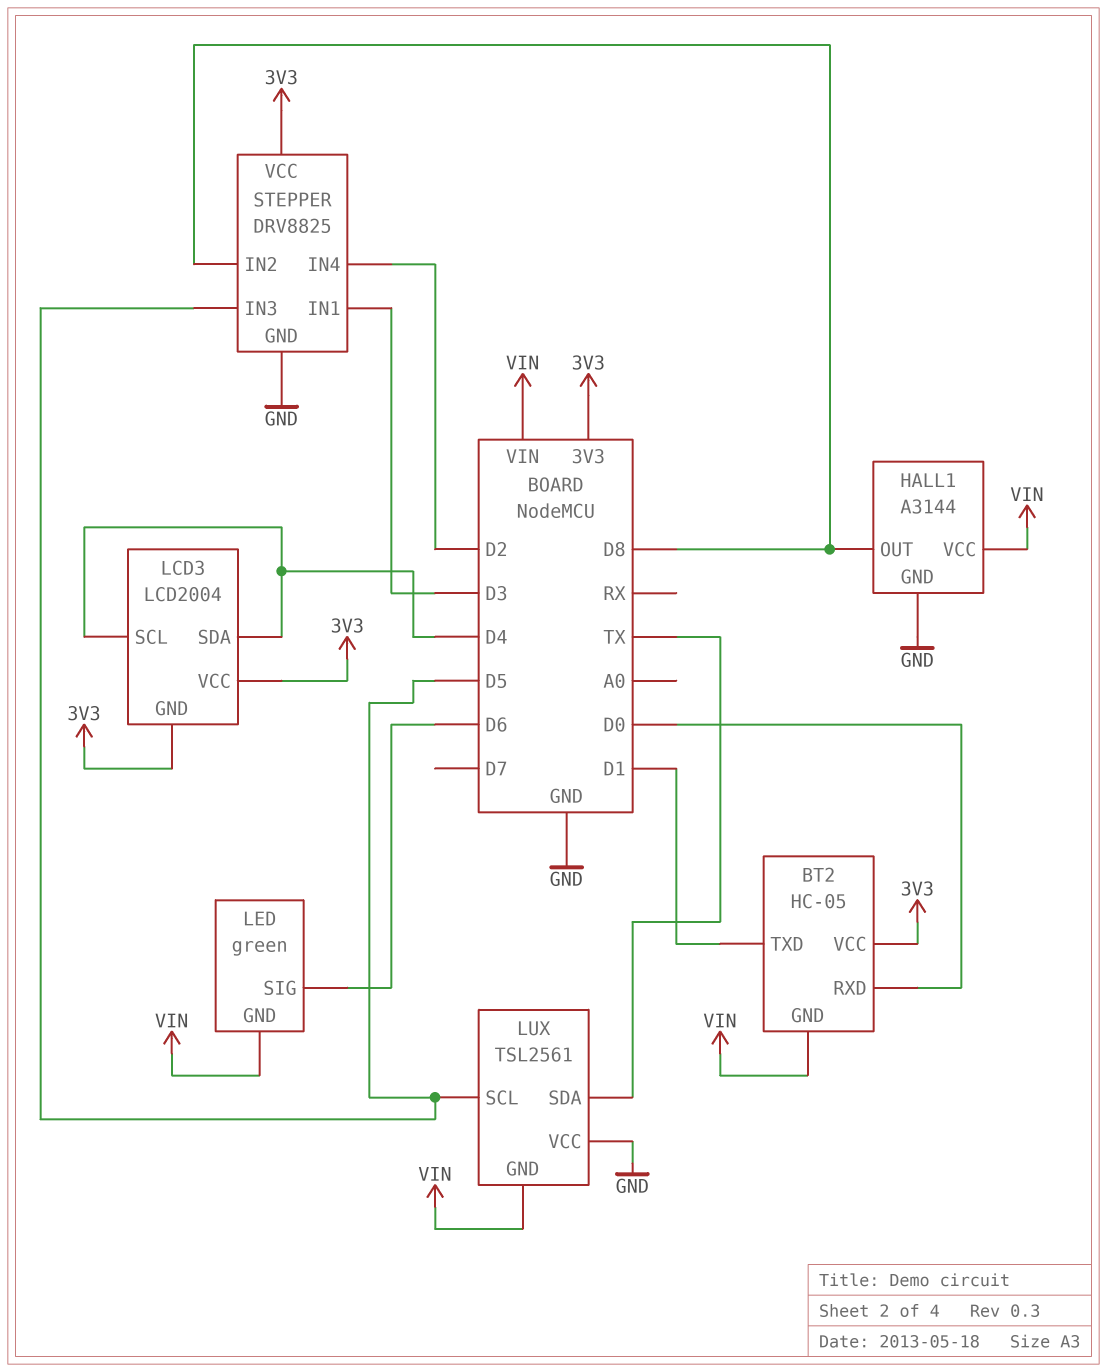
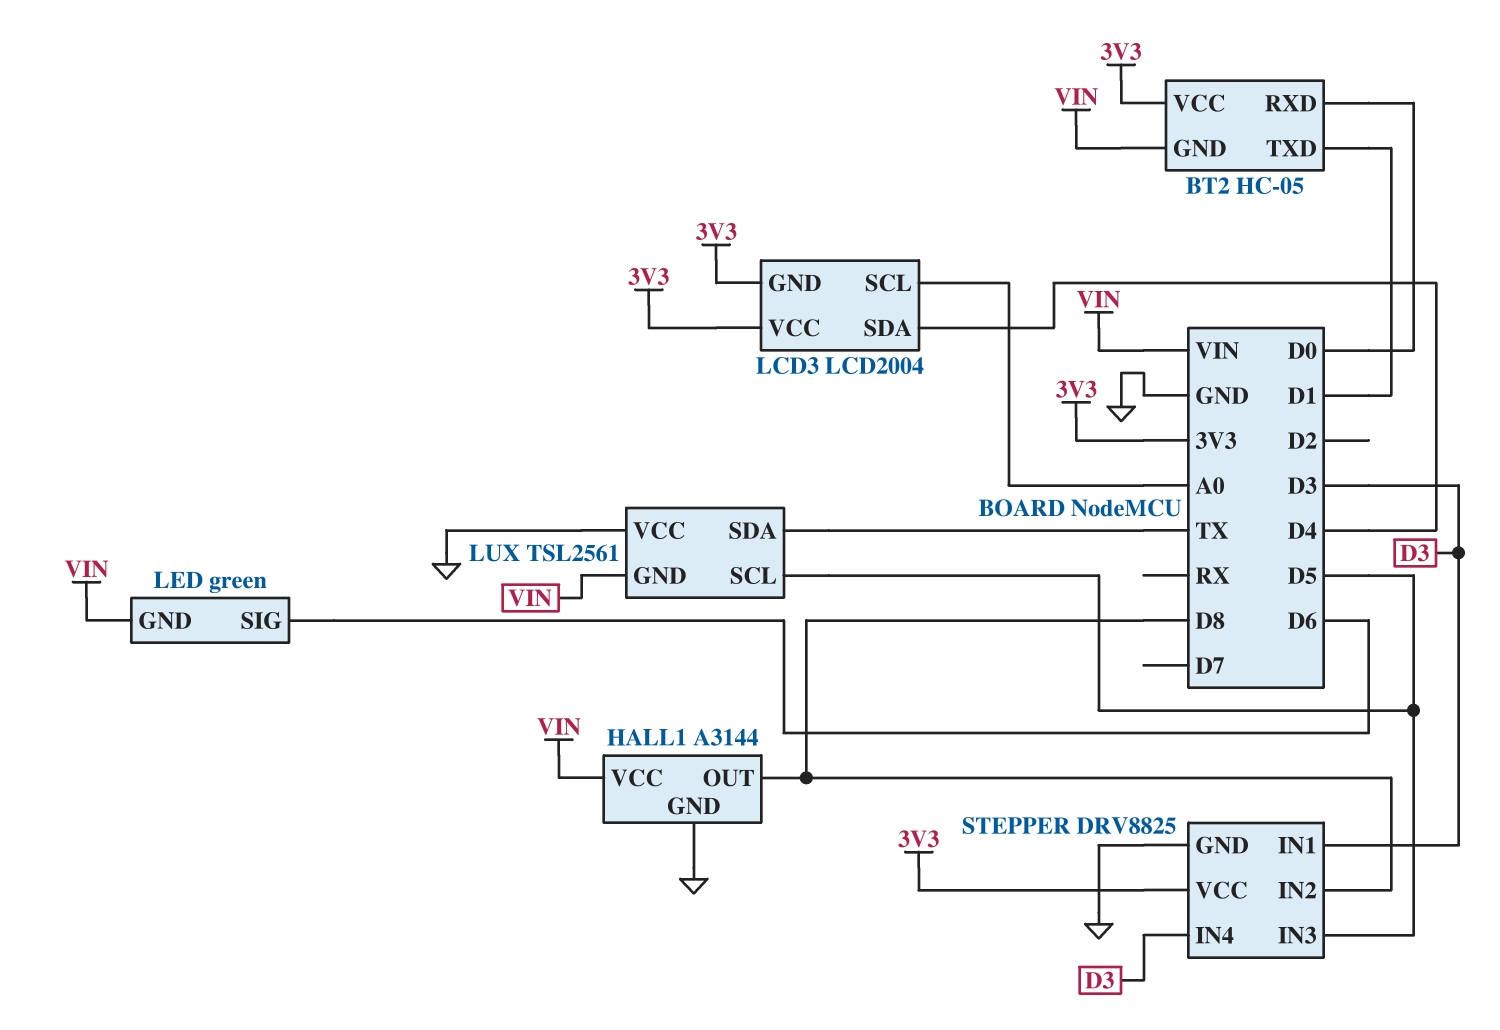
LCD3 pin SCL: D4 -> A0
STEPPER pin IN4: D2 -> D3

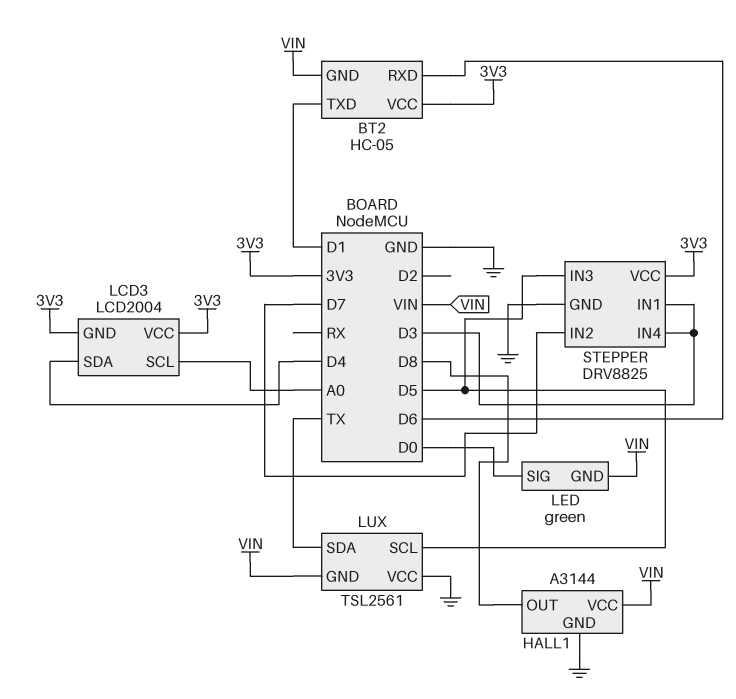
BT2 pin RXD: D0 -> D6
LED pin SIG: D6 -> D0
STEPPER pin IN2: D8 -> D7

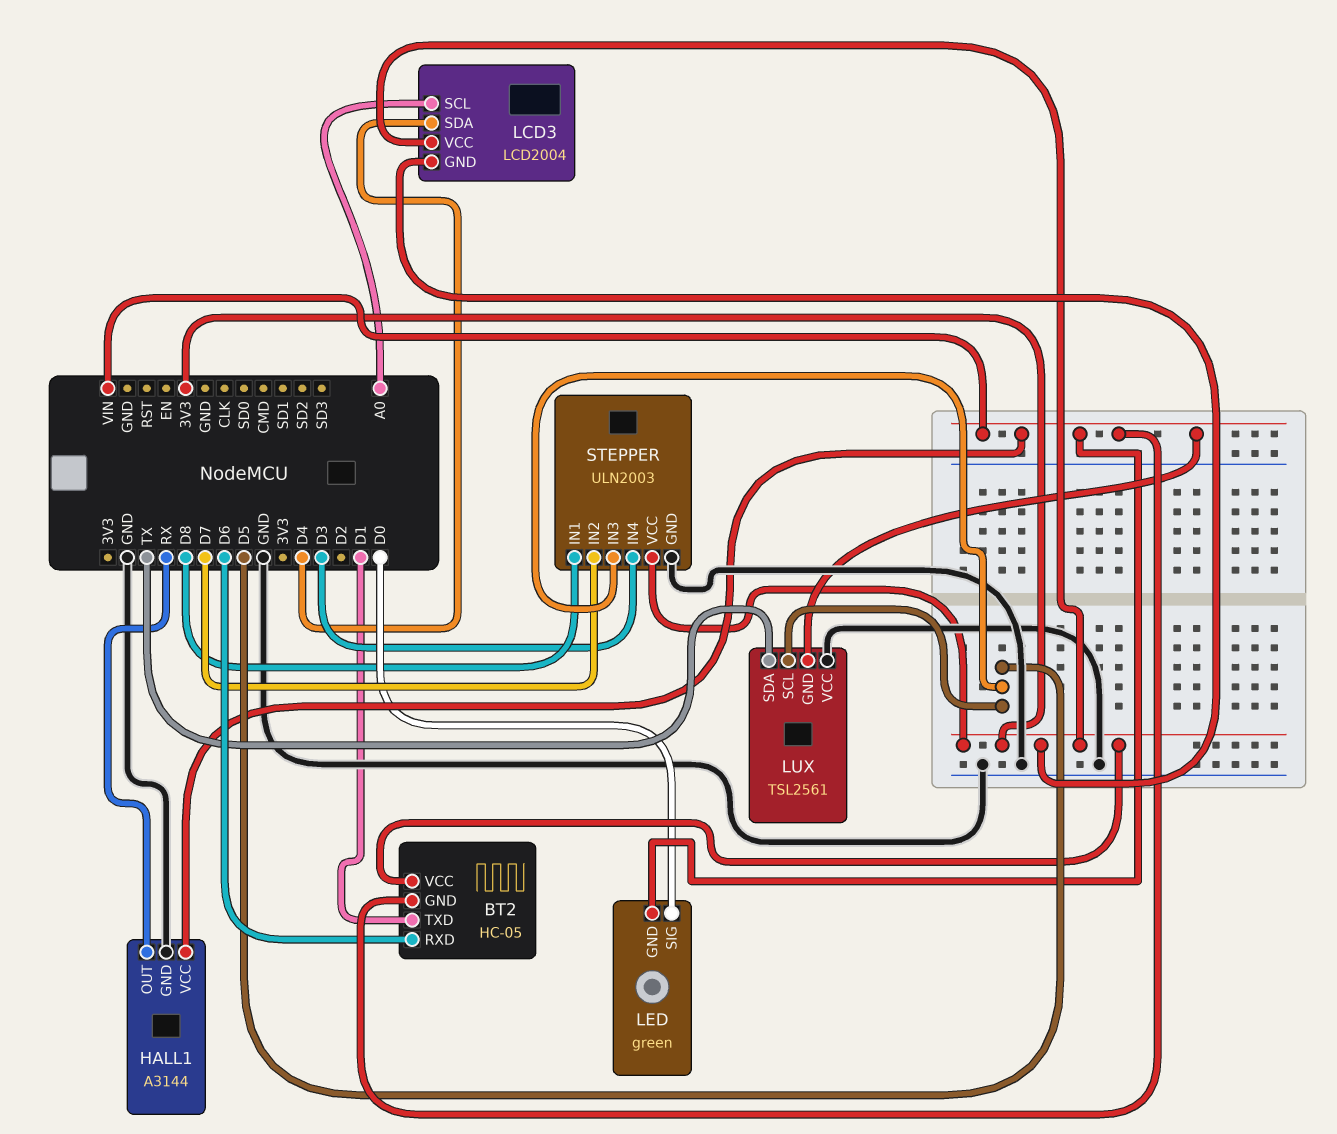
HALL1 pin OUT: D8 -> RX
STEPPER: DRV8825 -> ULN2003
STEPPER pin IN1: D3 -> D8

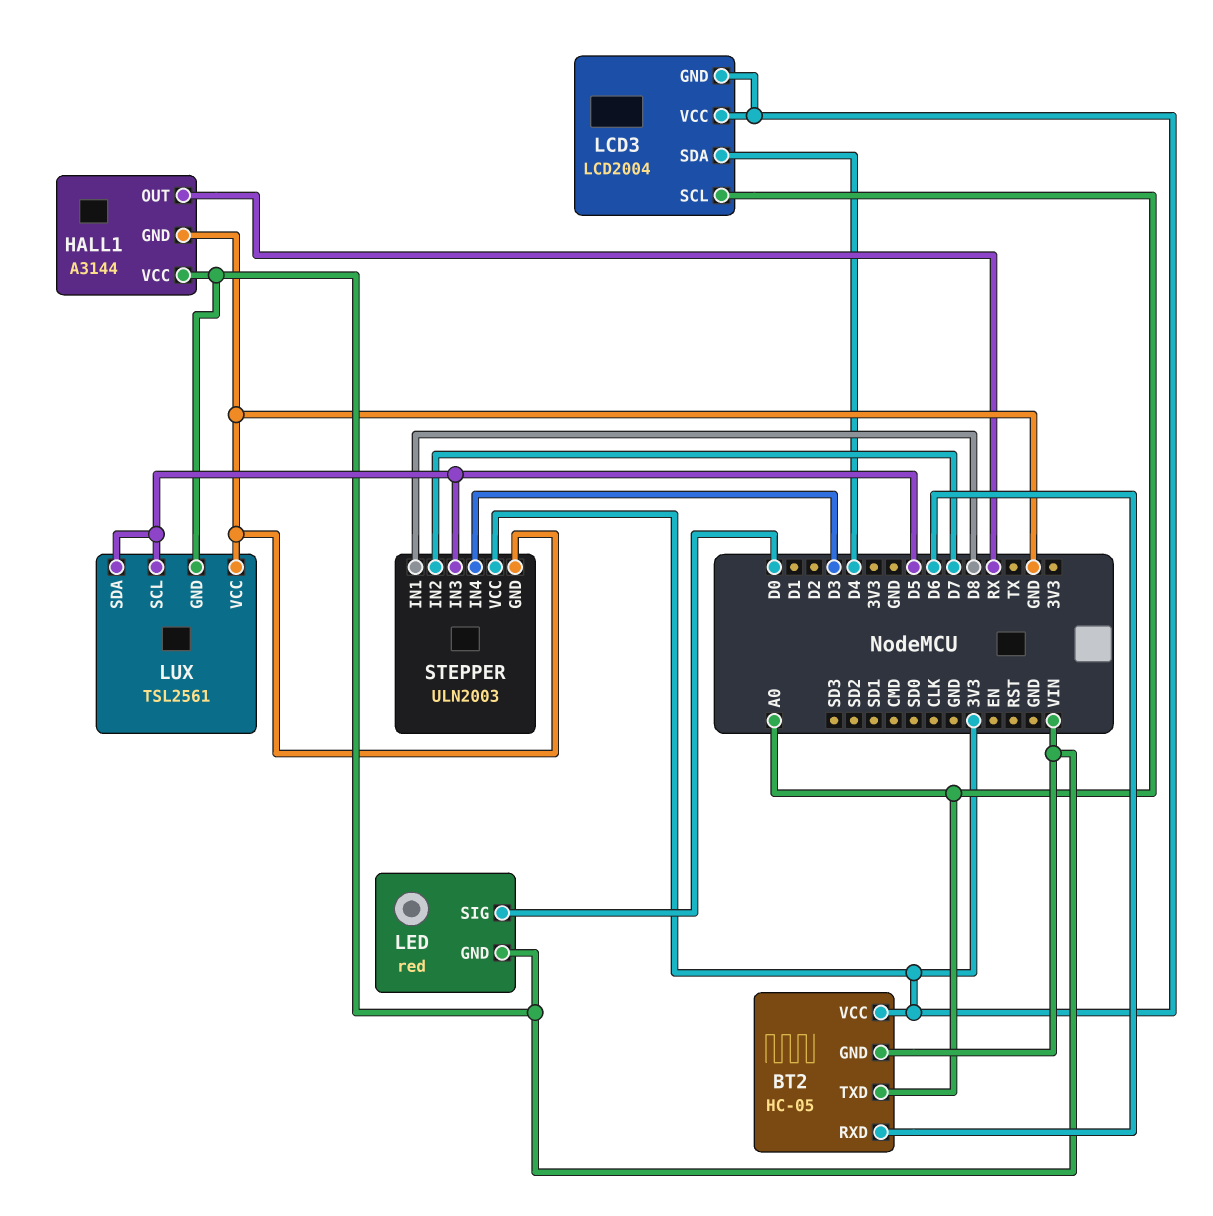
BT2 pin TXD: D1 -> A0
LED: green -> red
LUX pin SDA: TX -> D5

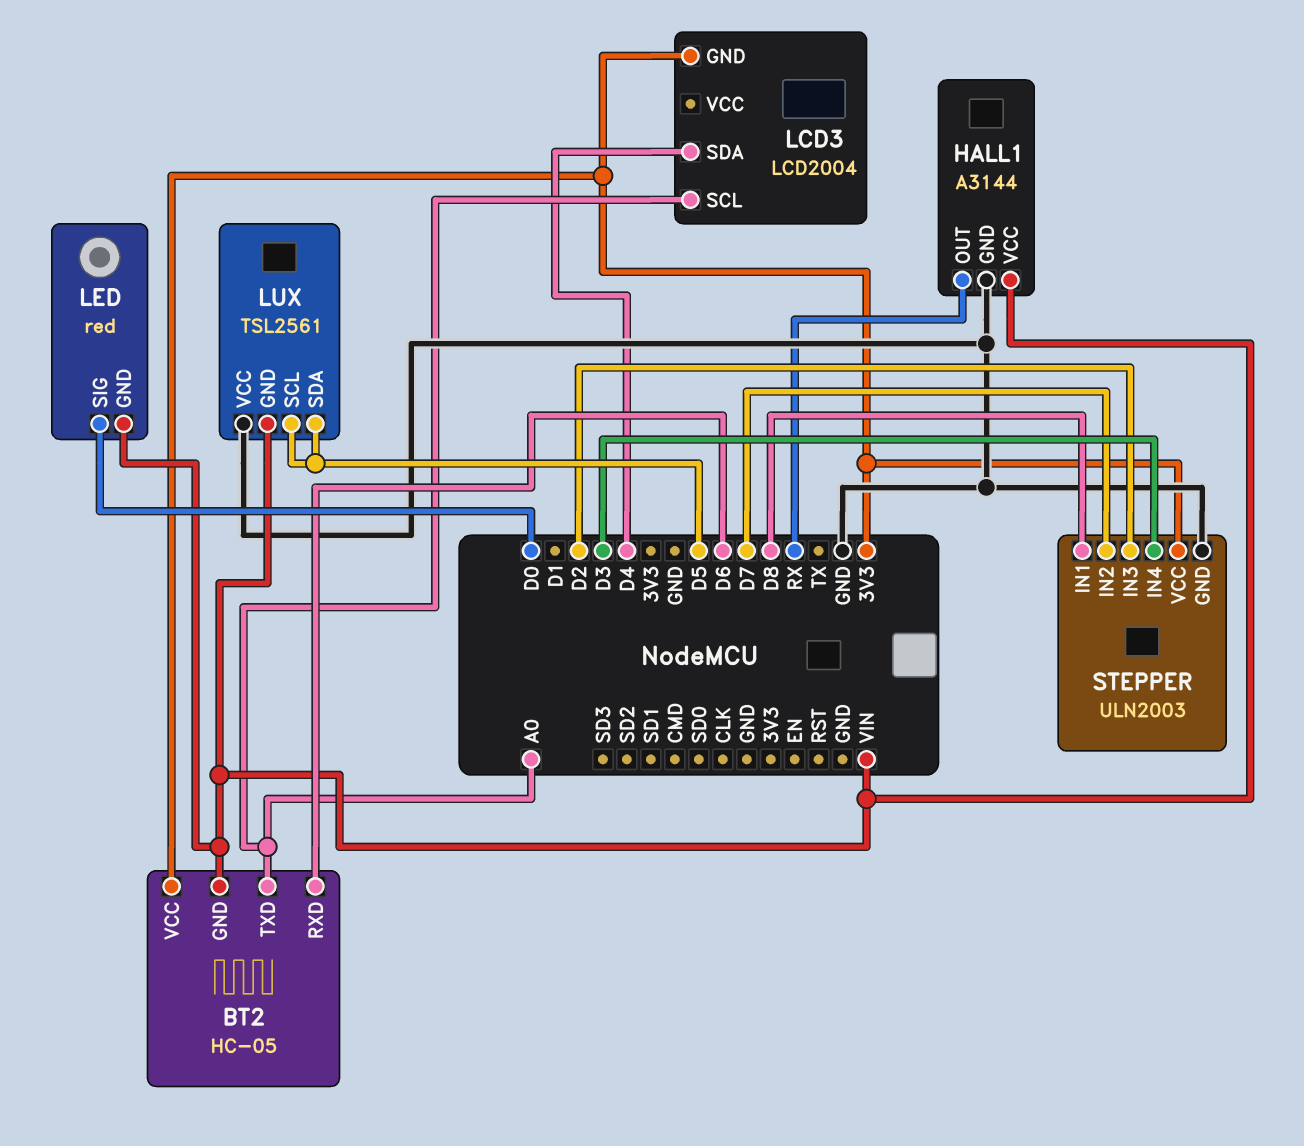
LCD3 pin VCC: 3V3 -> none
STEPPER pin IN3: D5 -> D2

